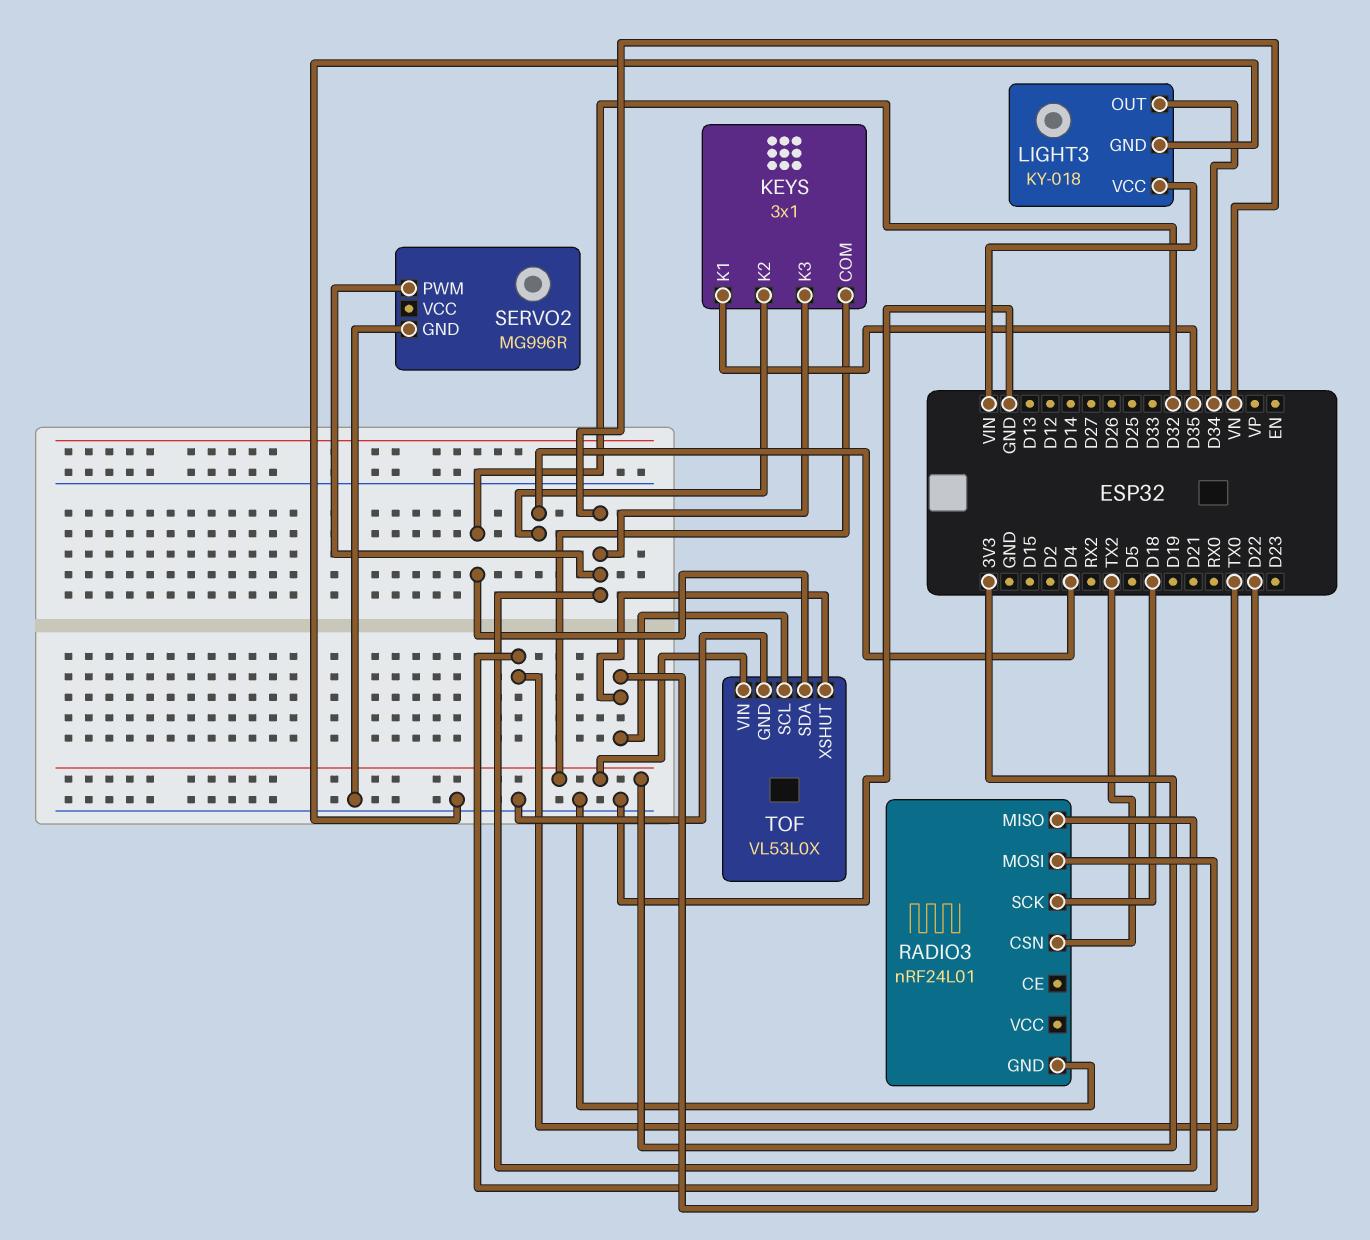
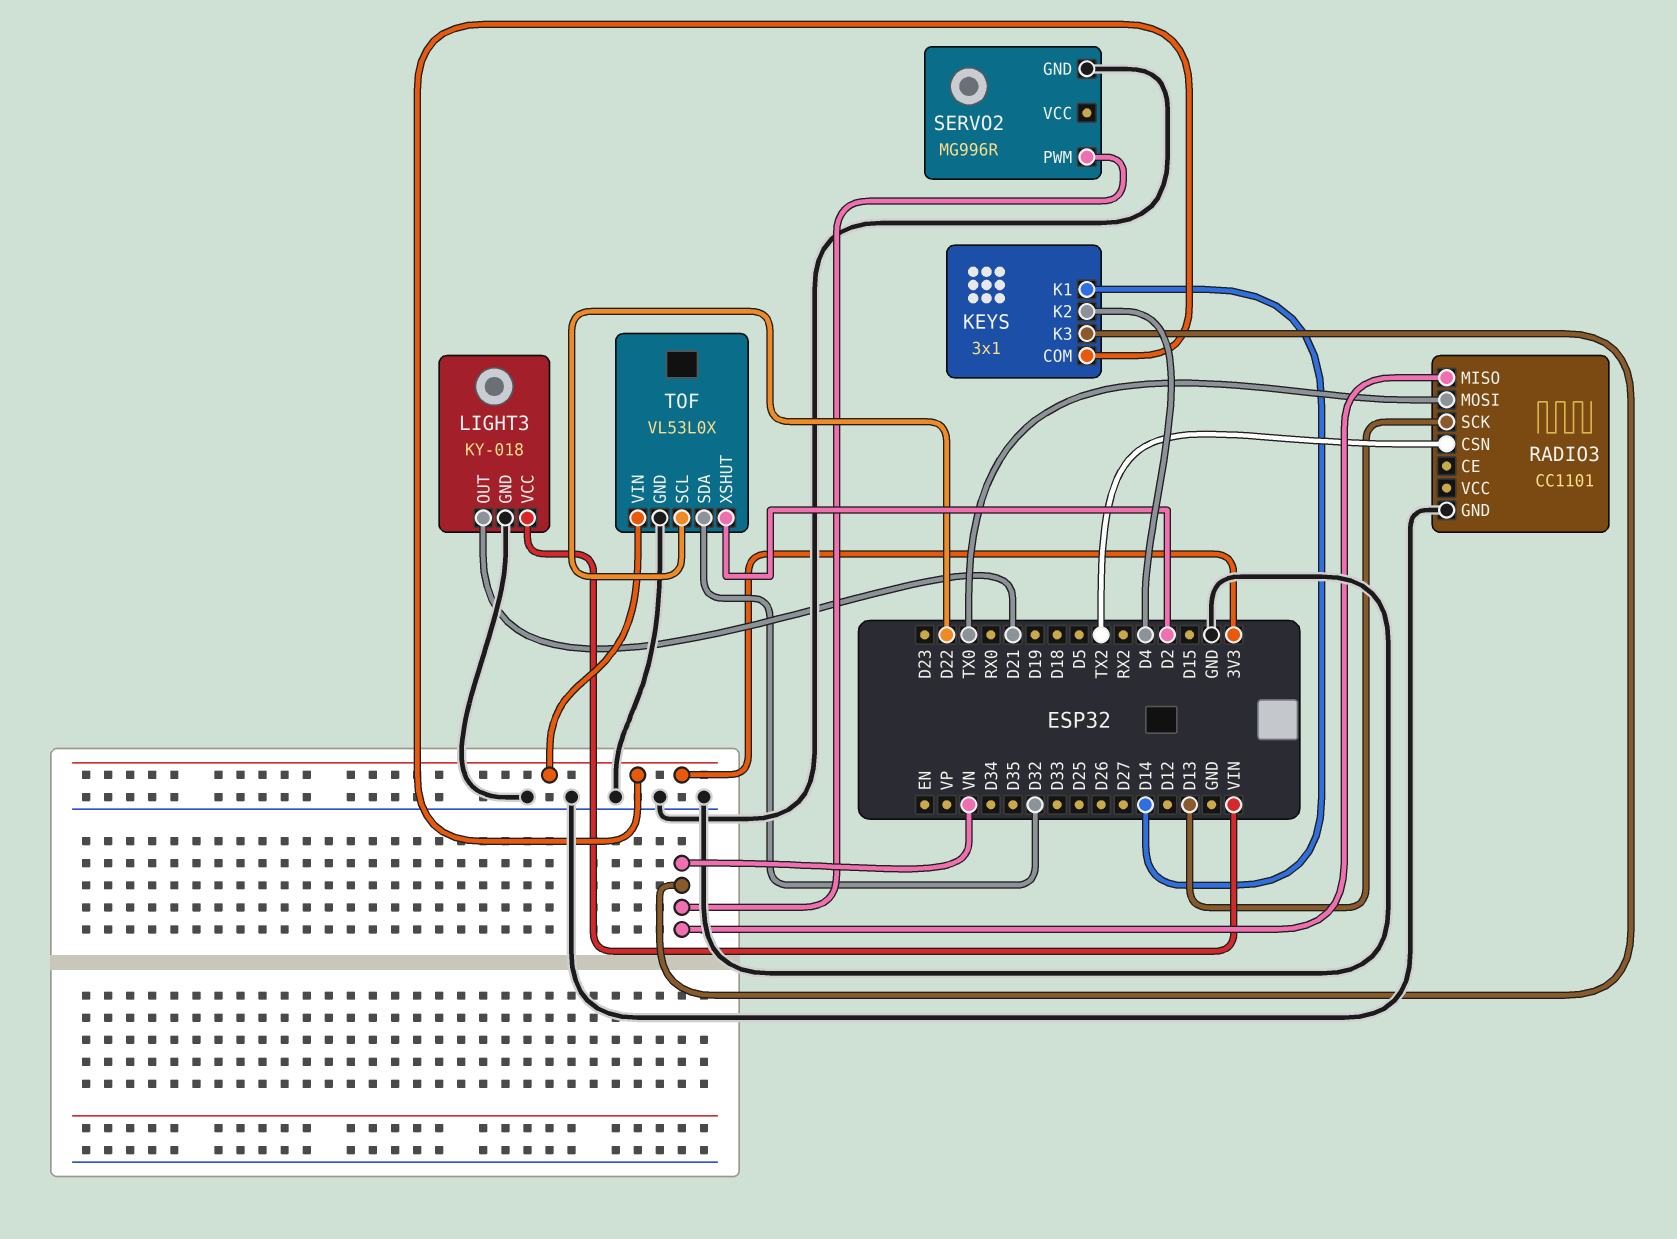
KEYS pin K1: D35 -> D14
LIGHT3 pin OUT: D34 -> D21
RADIO3: nRF24L01 -> CC1101
RADIO3 pin SCK: D18 -> D13
TOF pin XSHUT: D22 -> D2

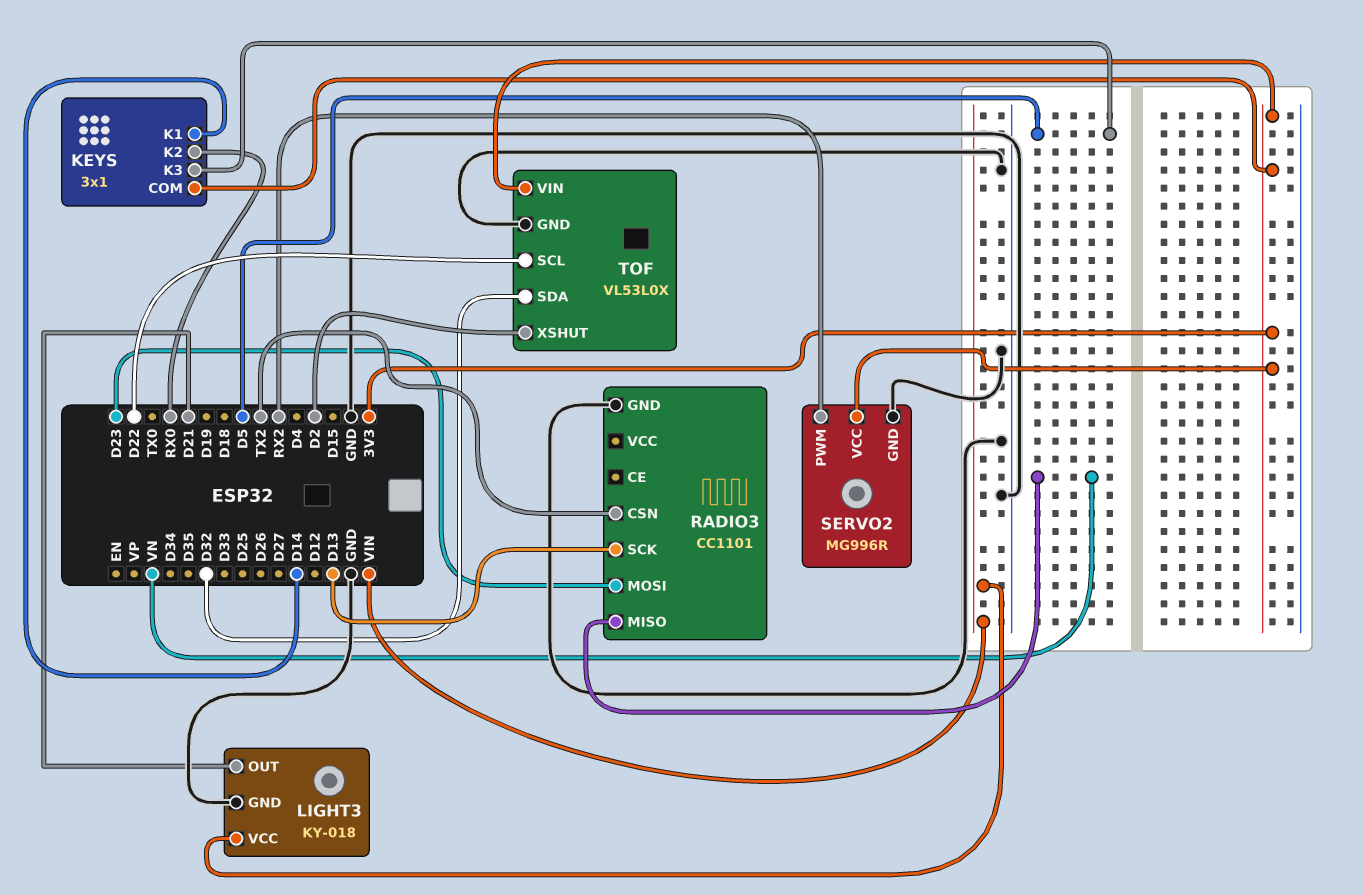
KEYS pin K2: D4 -> RX0
KEYS pin K3: VN -> D5
RADIO3 pin MOSI: TX0 -> D23
SERVO2 pin PWM: VN -> RX2
SERVO2 pin VCC: none -> 3V3

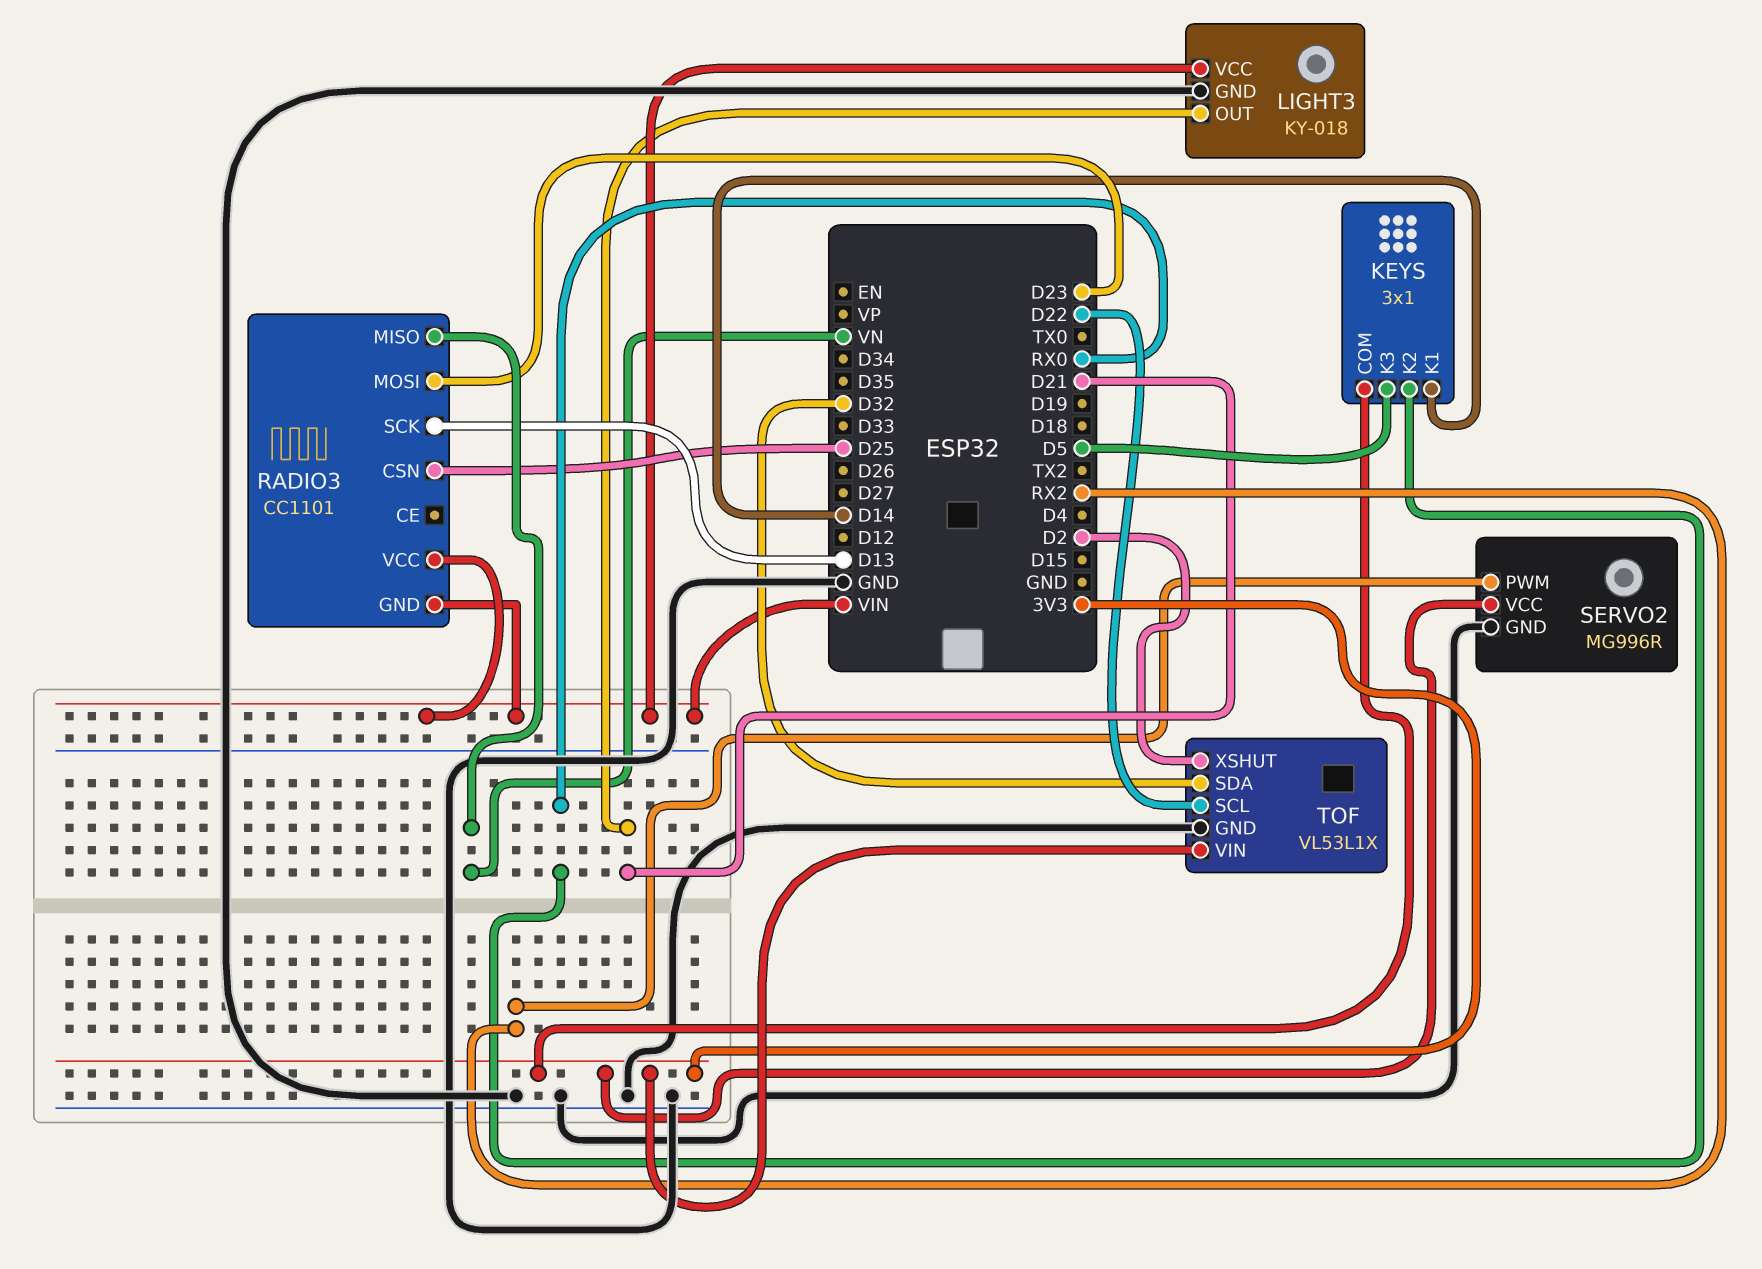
RADIO3 pin CSN: TX2 -> D25
RADIO3 pin GND: GND -> VIN
RADIO3 pin VCC: none -> VIN
TOF: VL53L0X -> VL53L1X

